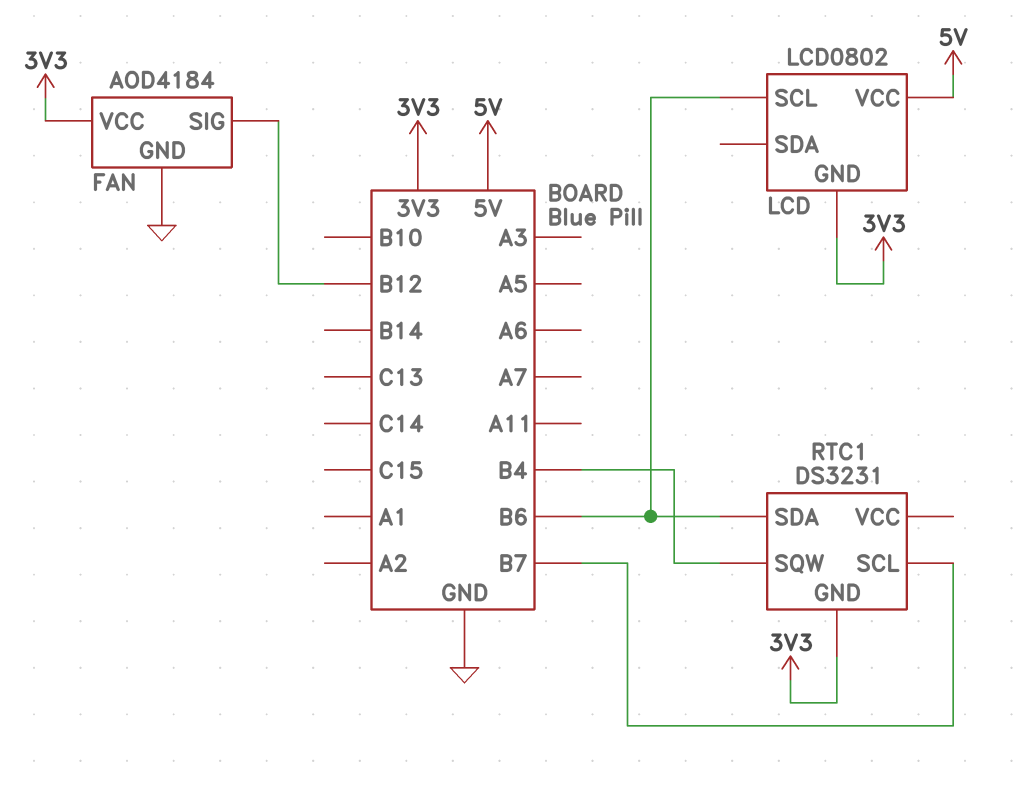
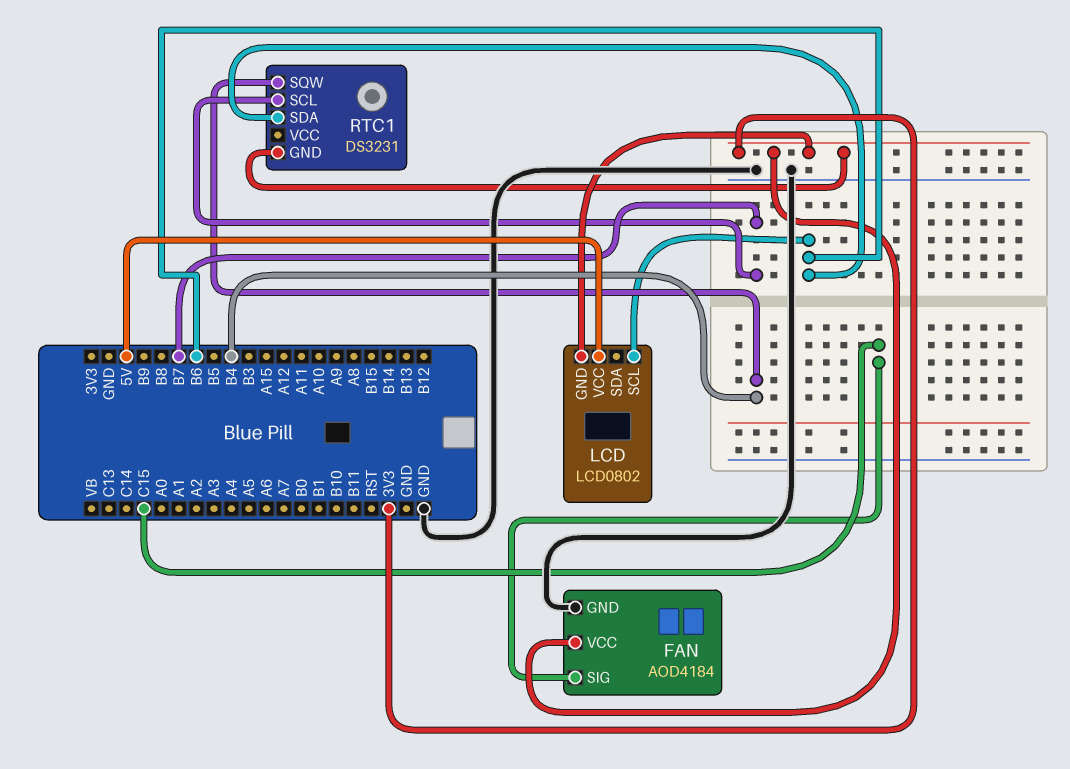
FAN pin SIG: B12 -> C15

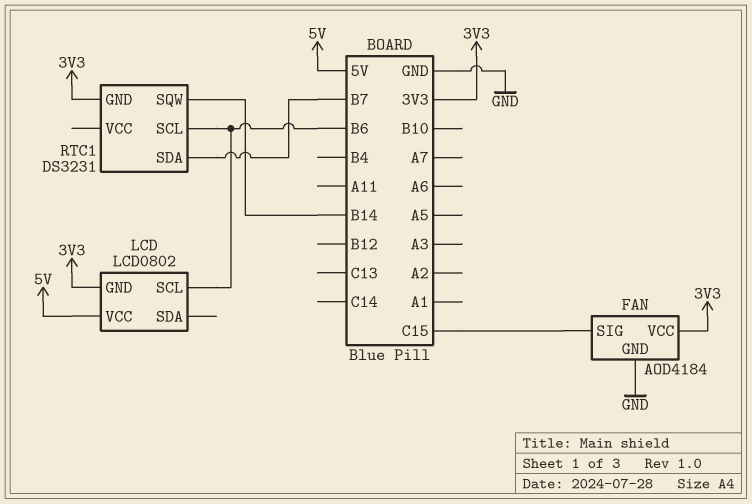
RTC1 pin SCL: B7 -> B6
RTC1 pin SDA: B6 -> B7
RTC1 pin SQW: B4 -> B14

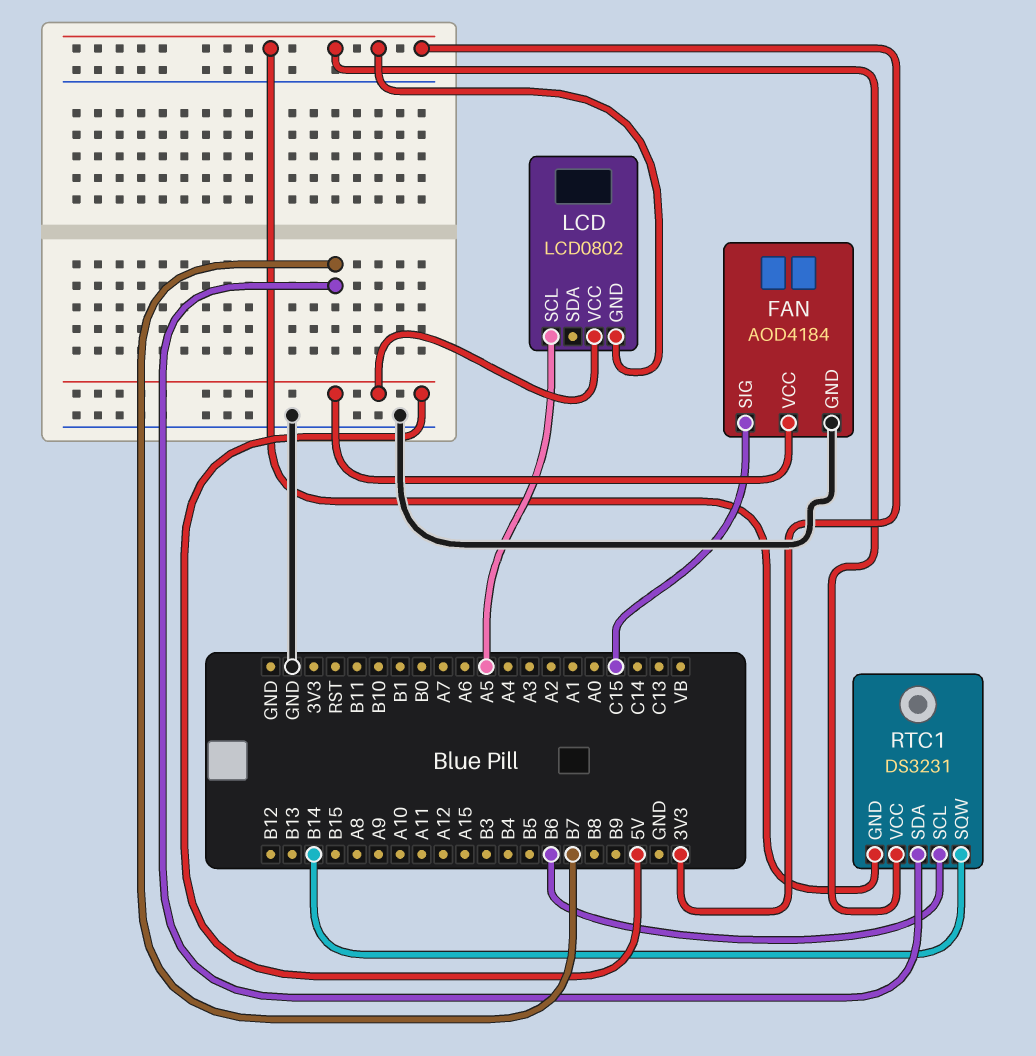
FAN pin VCC: 3V3 -> 5V
LCD pin SCL: B6 -> A5
RTC1 pin VCC: none -> 3V3

